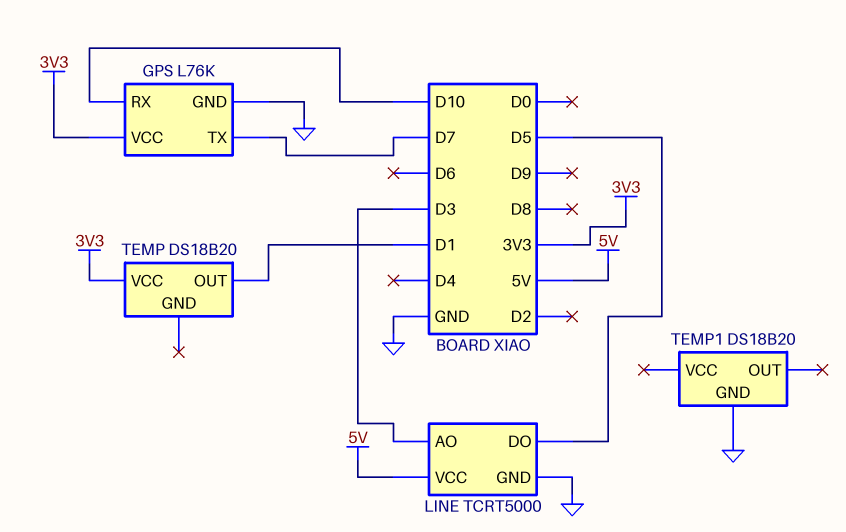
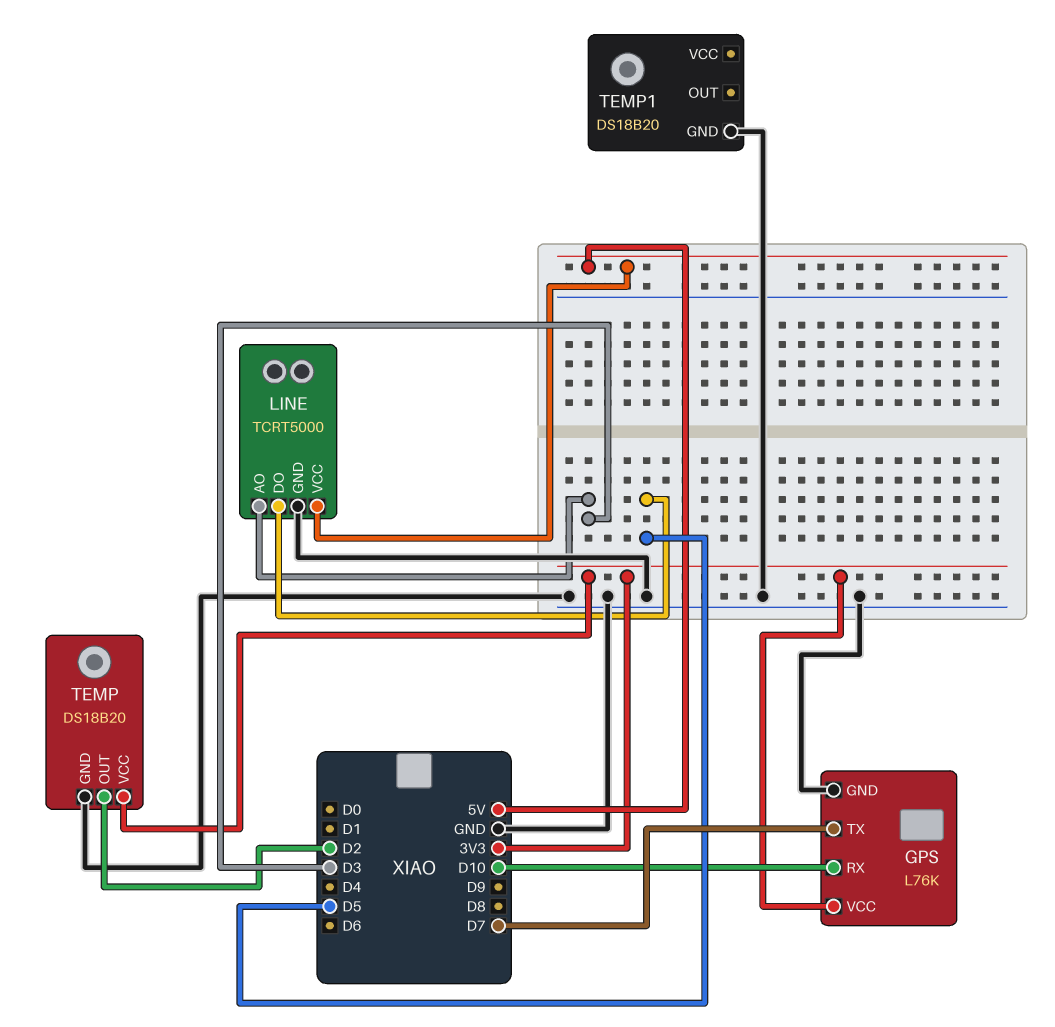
TEMP pin GND: none -> GND
TEMP pin OUT: D1 -> D2

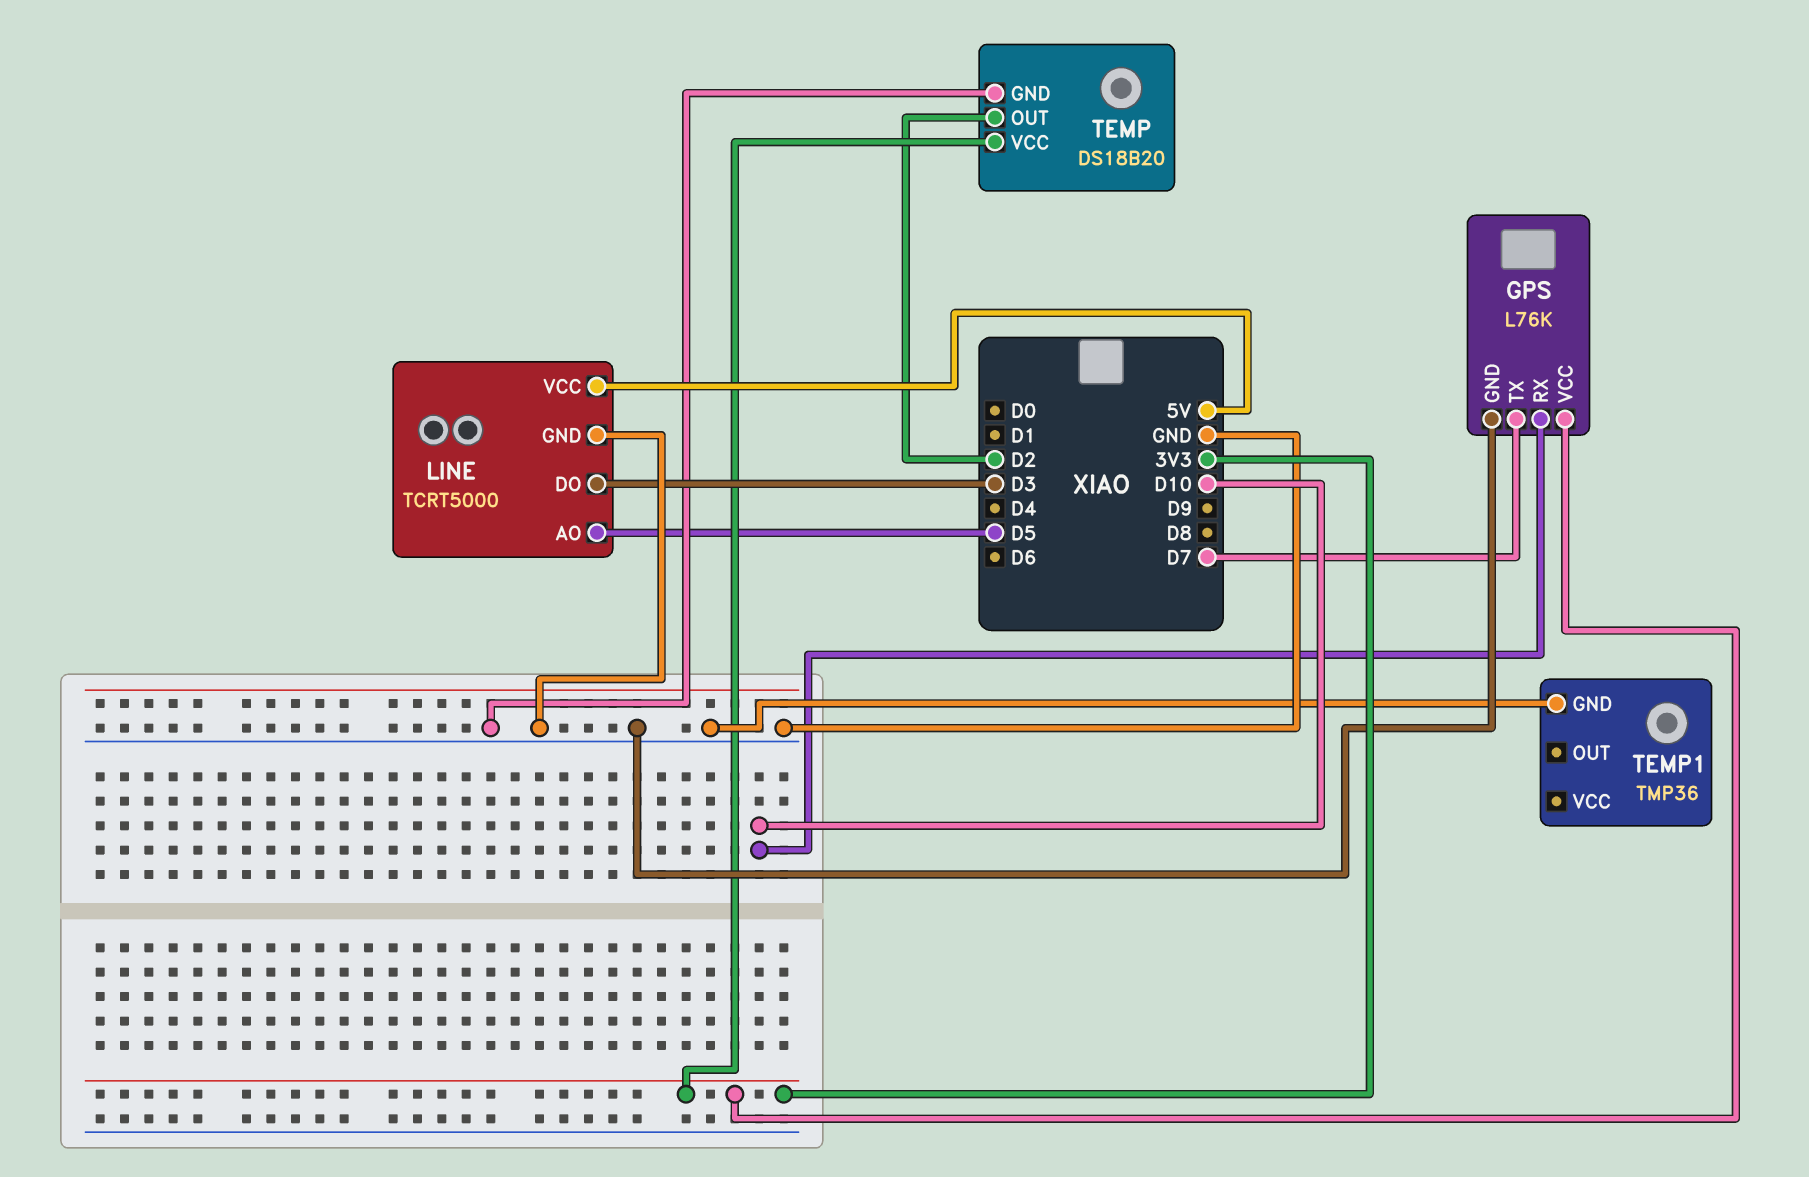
LINE pin AO: D3 -> D5
LINE pin DO: D5 -> D3
TEMP1: DS18B20 -> TMP36

